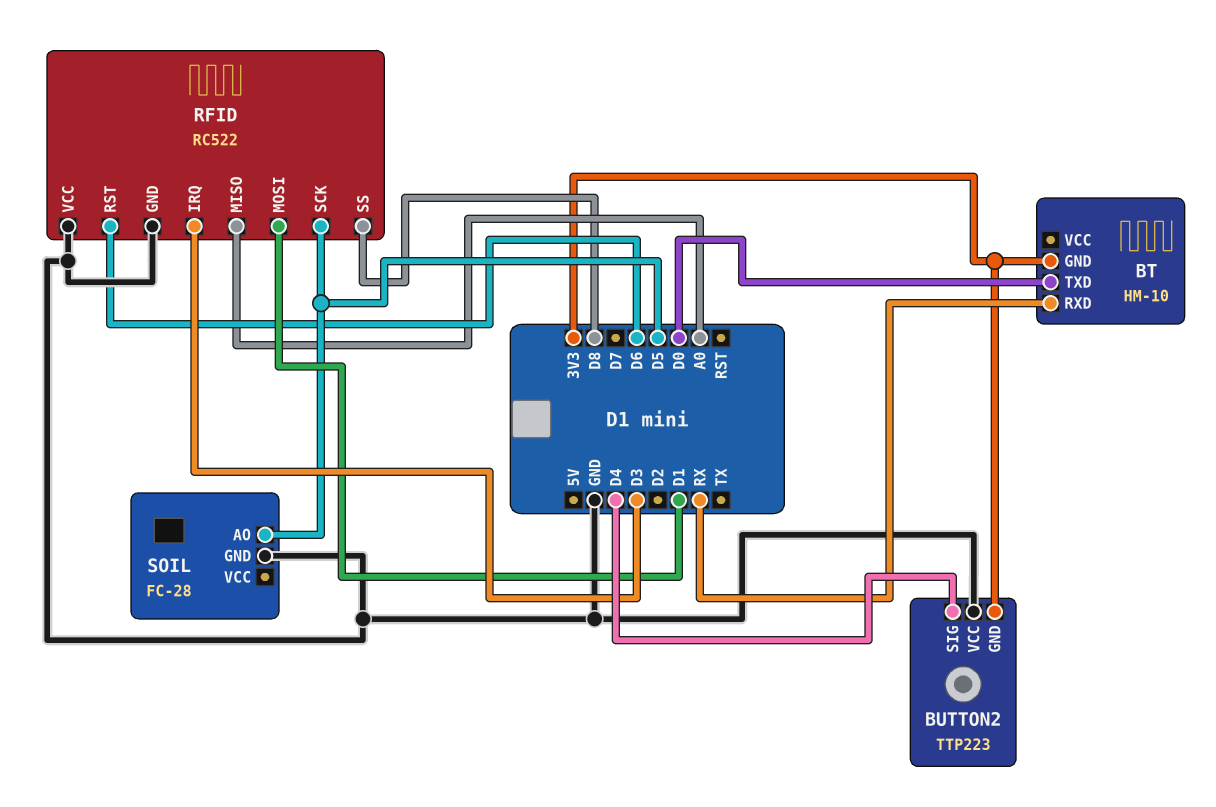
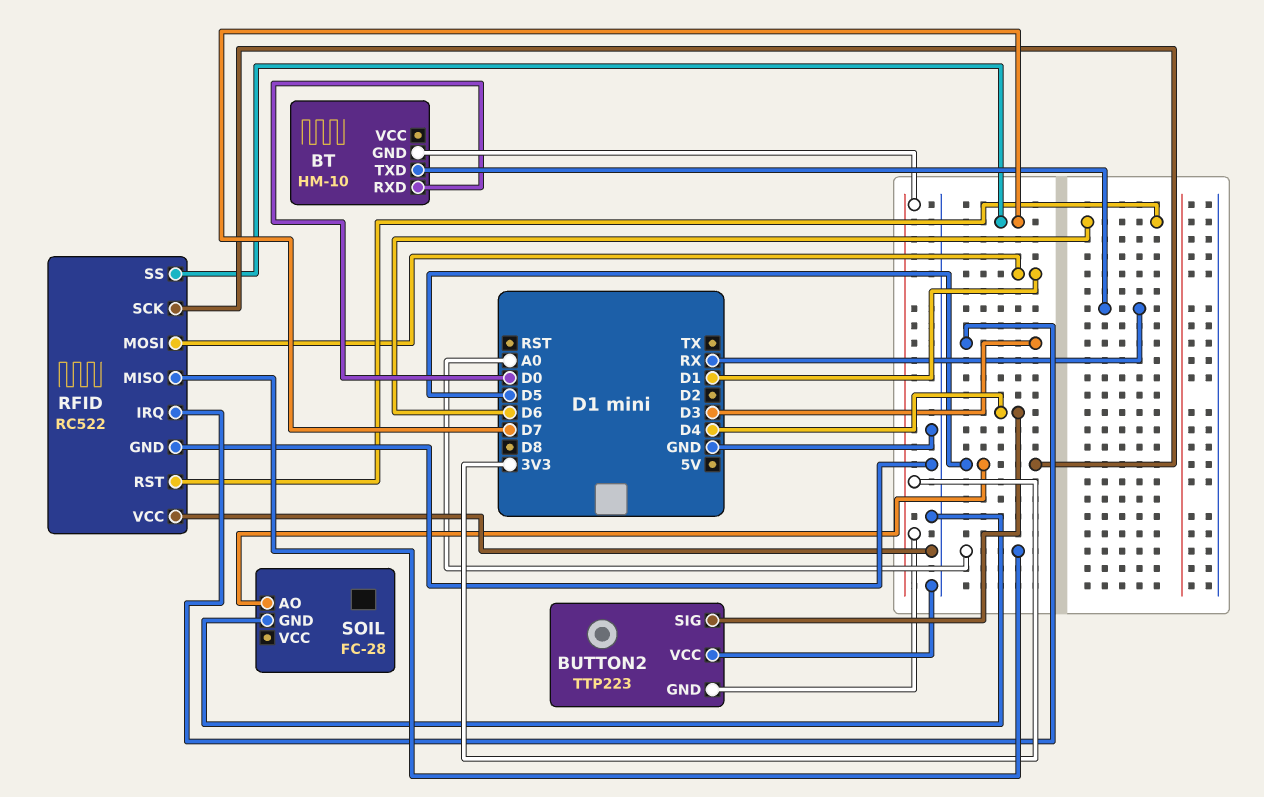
BT pin RXD: RX -> D0
BT pin TXD: D0 -> RX
RFID pin SS: D8 -> D7

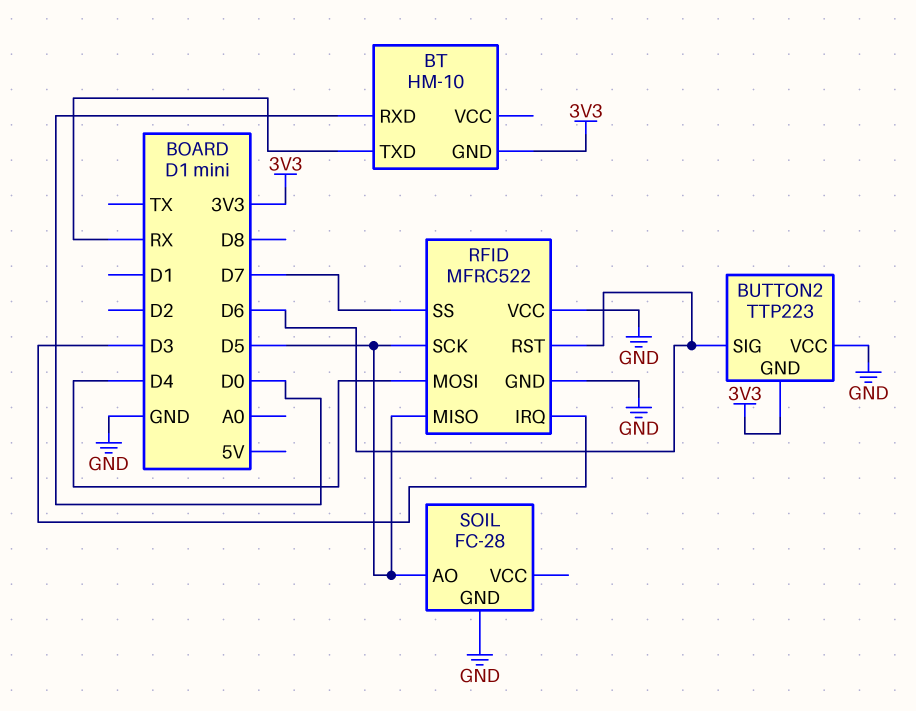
BUTTON2 pin SIG: D4 -> D6
RFID: RC522 -> MFRC522
RFID pin MISO: A0 -> D5
RFID pin MOSI: D1 -> D4

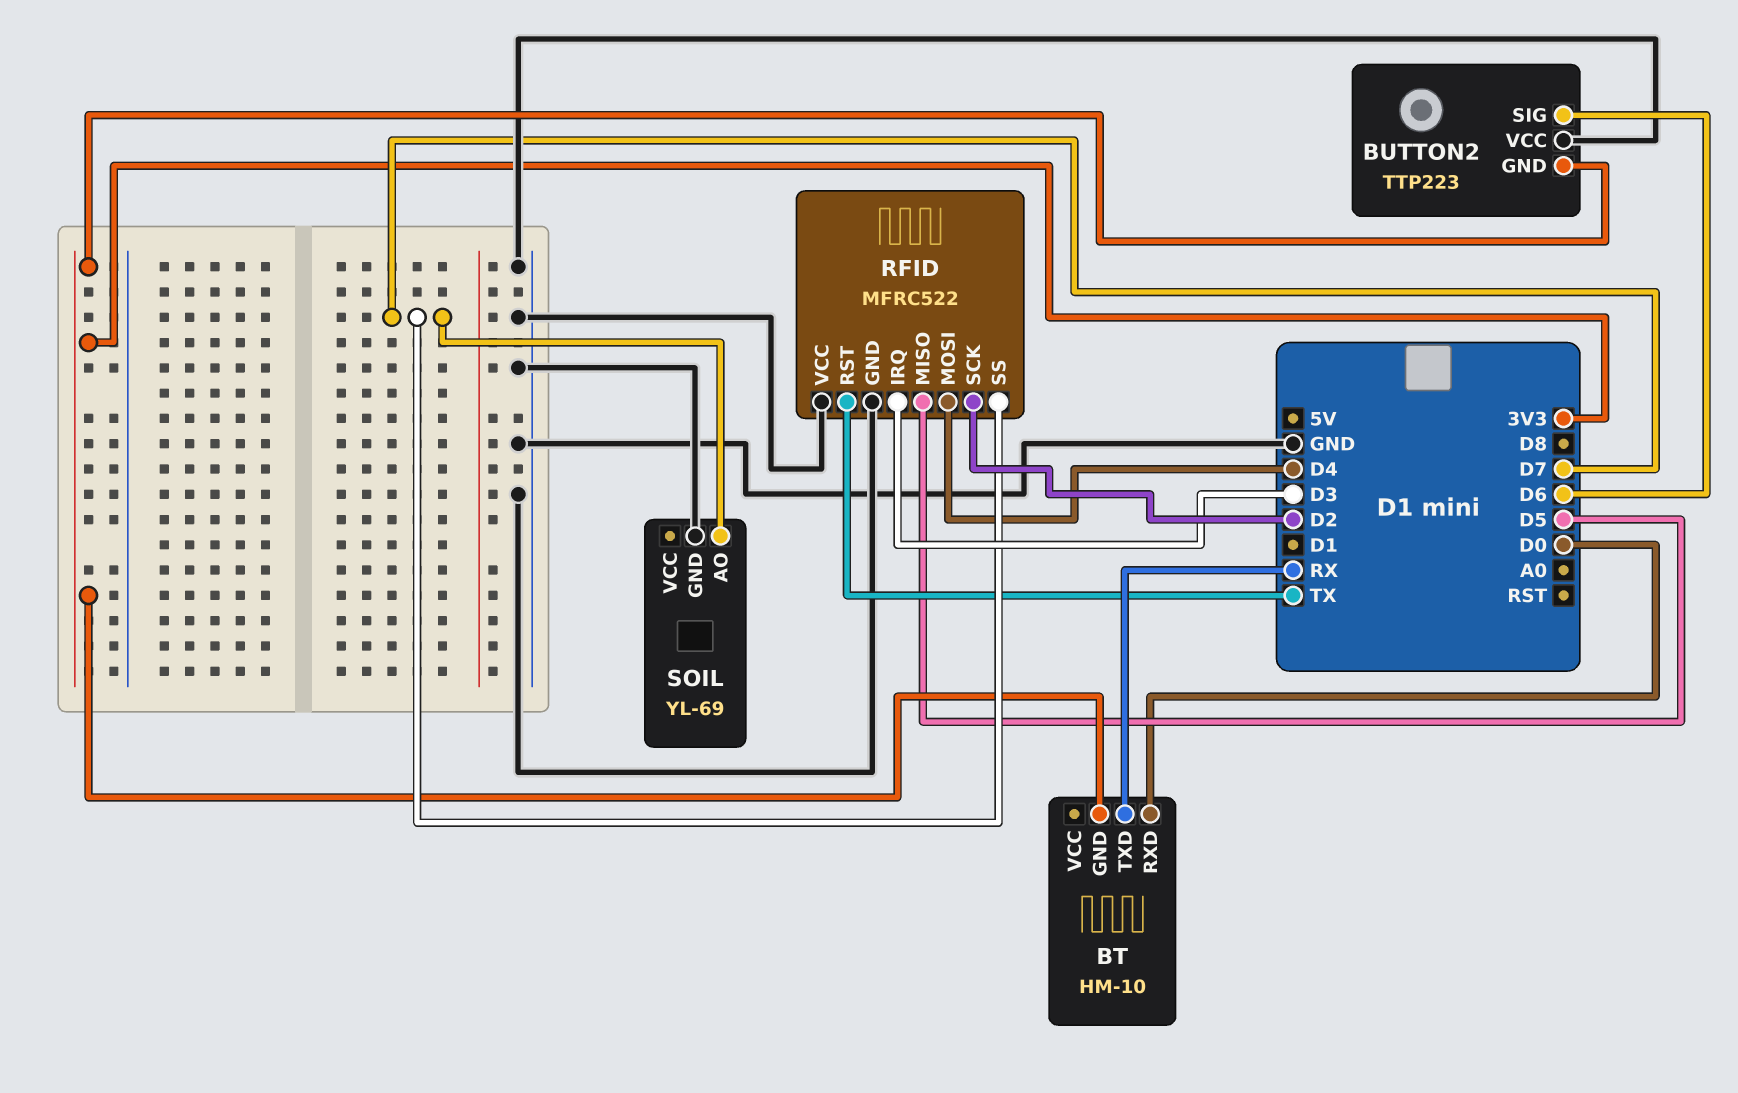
RFID pin RST: D6 -> TX
RFID pin SCK: D5 -> D2
SOIL: FC-28 -> YL-69
SOIL pin AO: D5 -> D7

